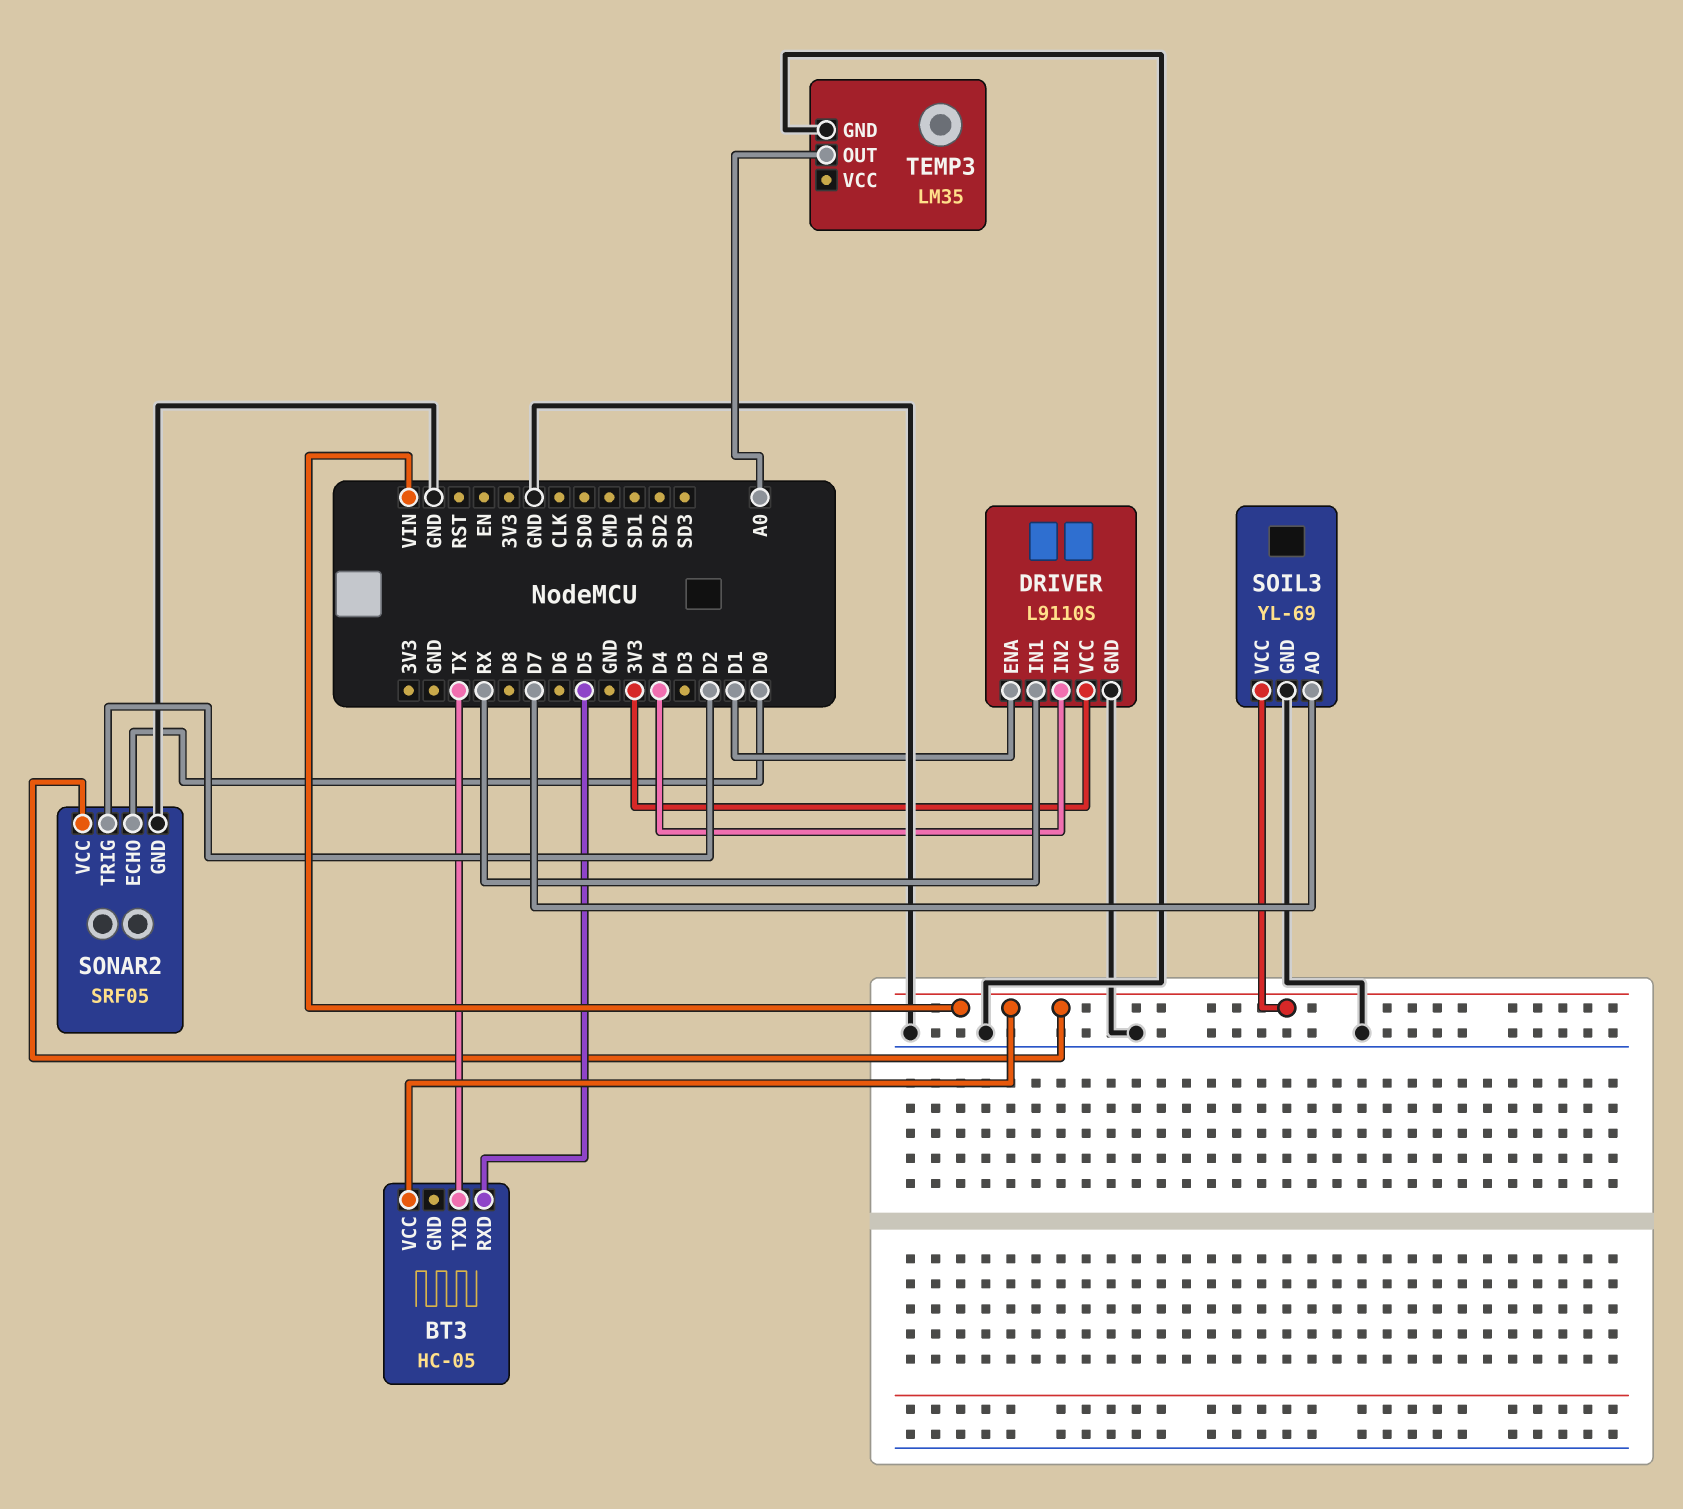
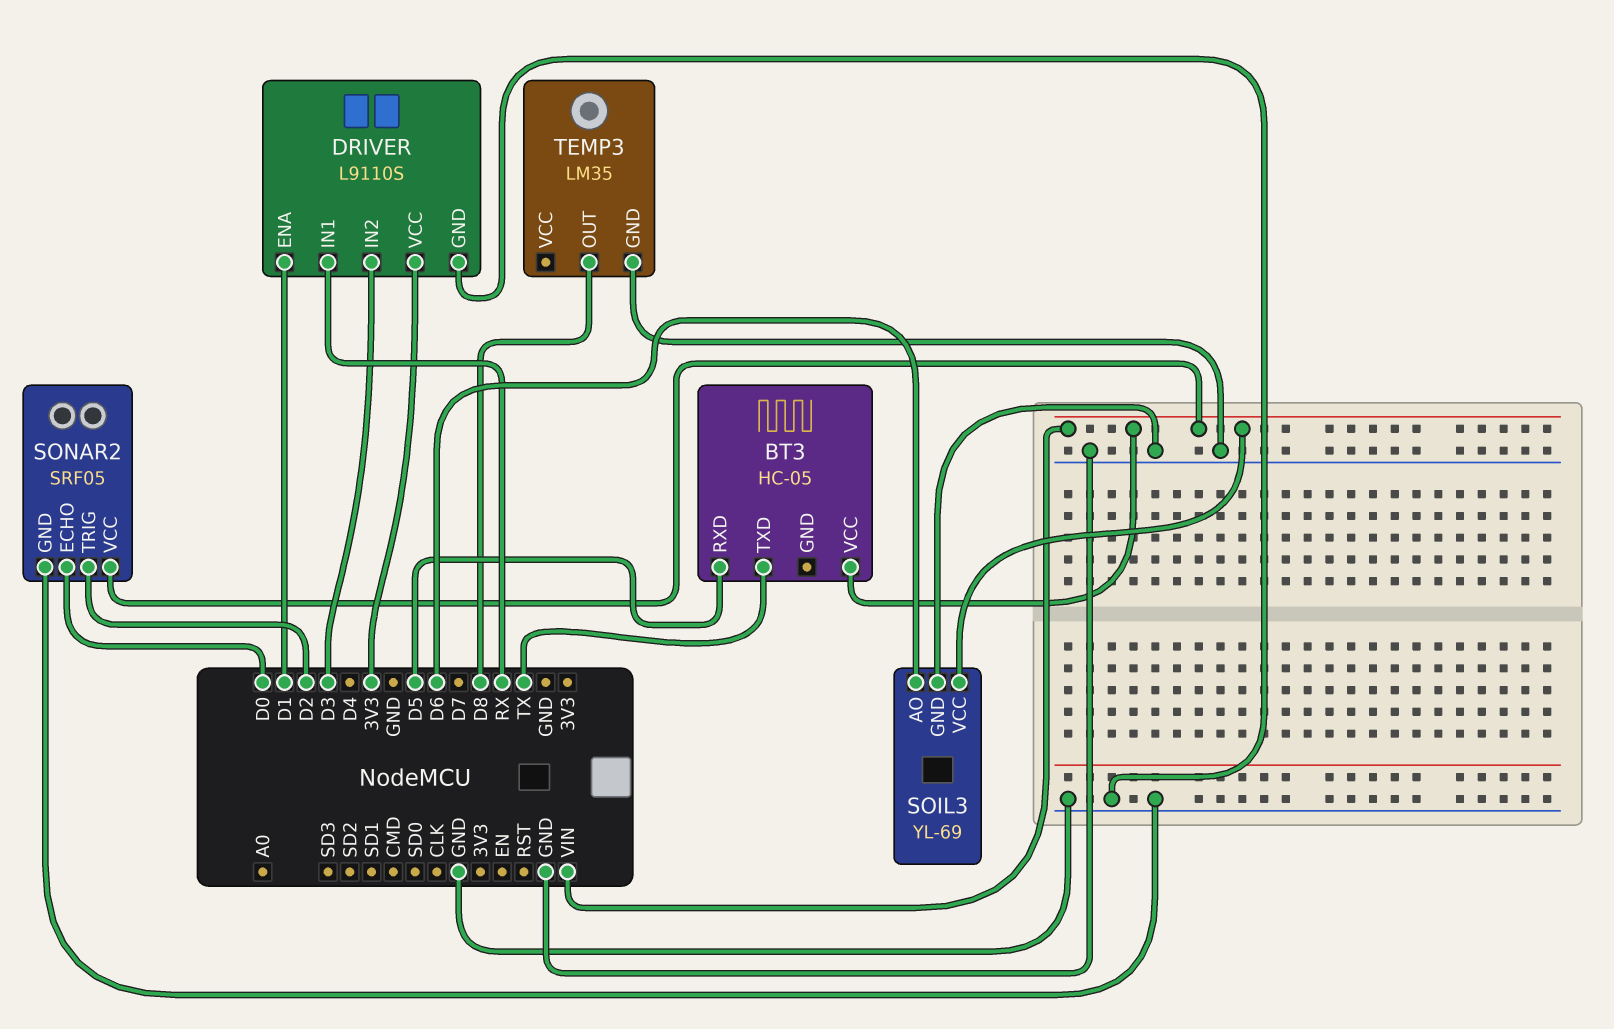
DRIVER pin IN2: D4 -> D3
SOIL3 pin AO: D7 -> D6
TEMP3 pin OUT: A0 -> D8

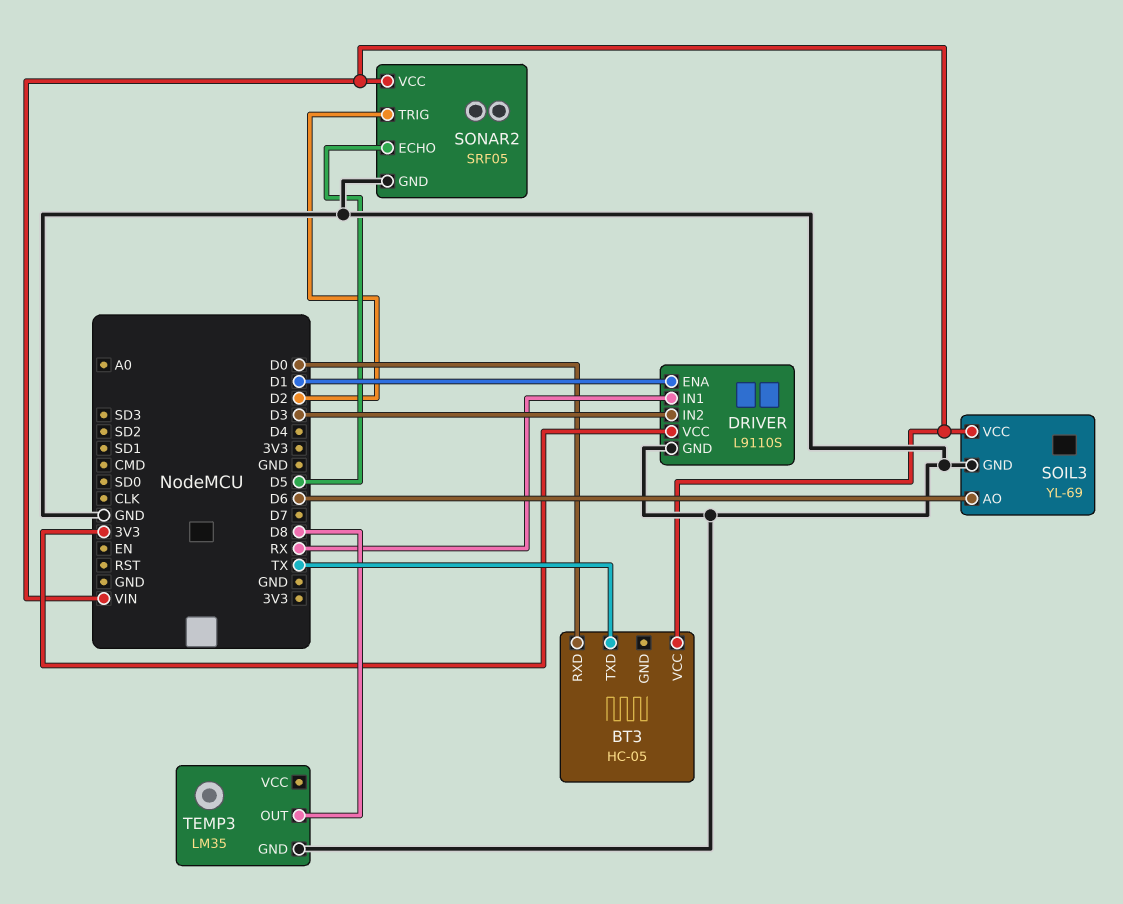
BT3 pin RXD: D5 -> D0
SONAR2 pin ECHO: D0 -> D5

